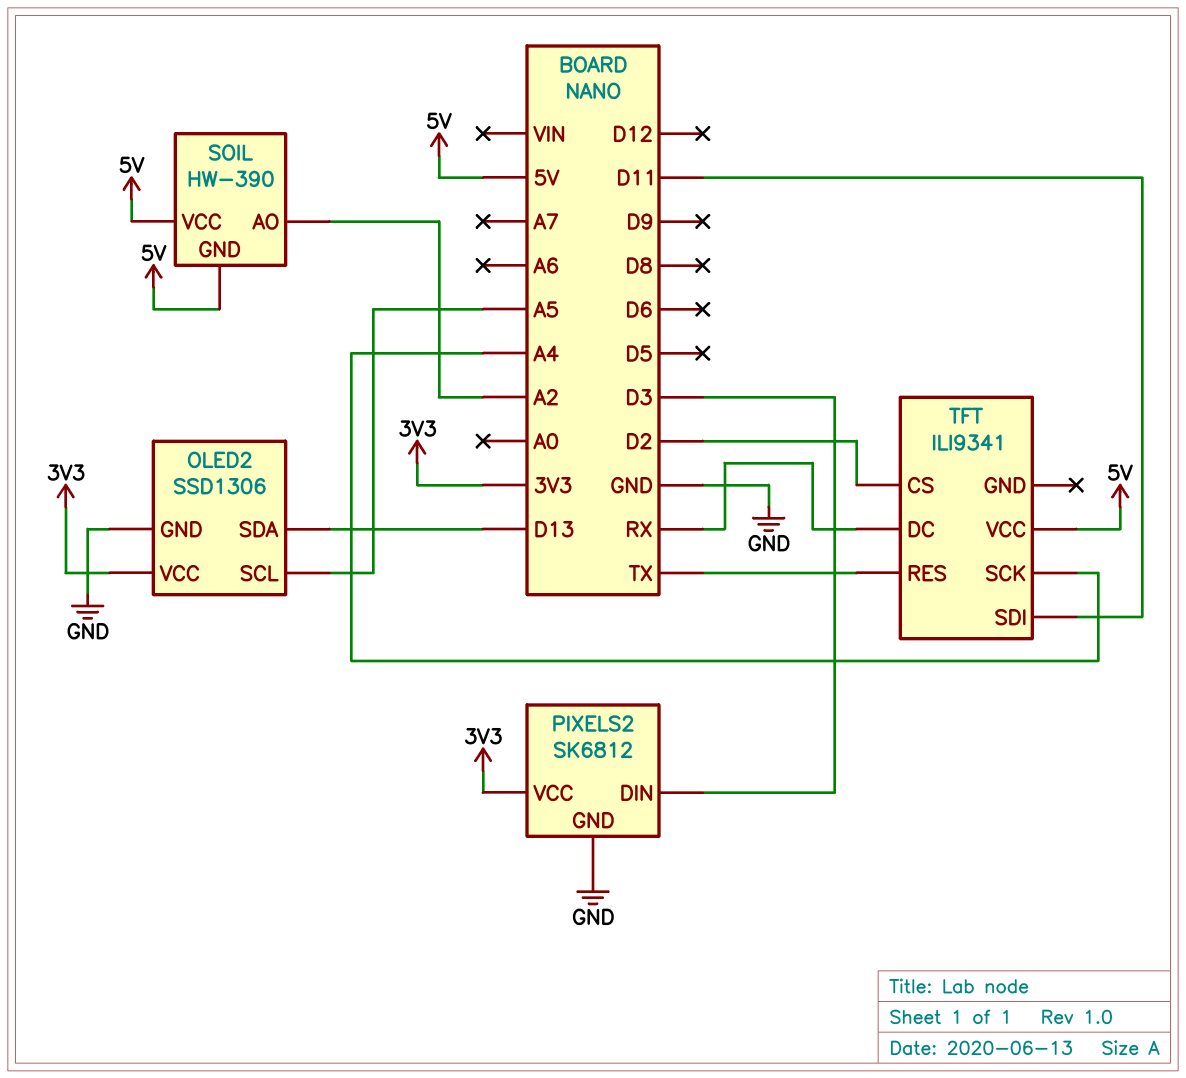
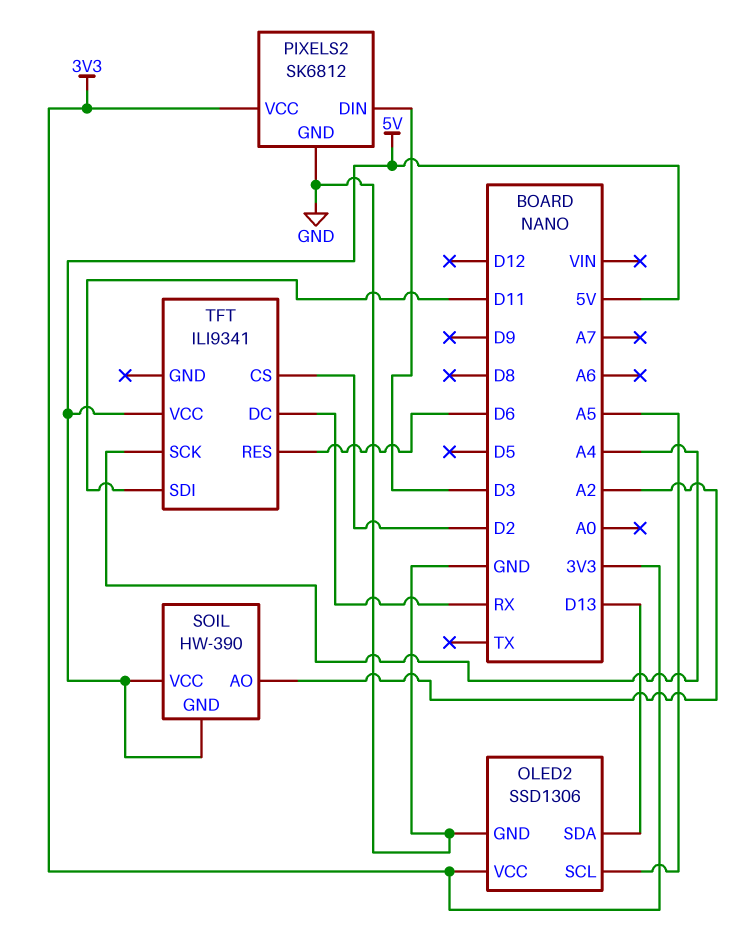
TFT pin RES: TX -> D6

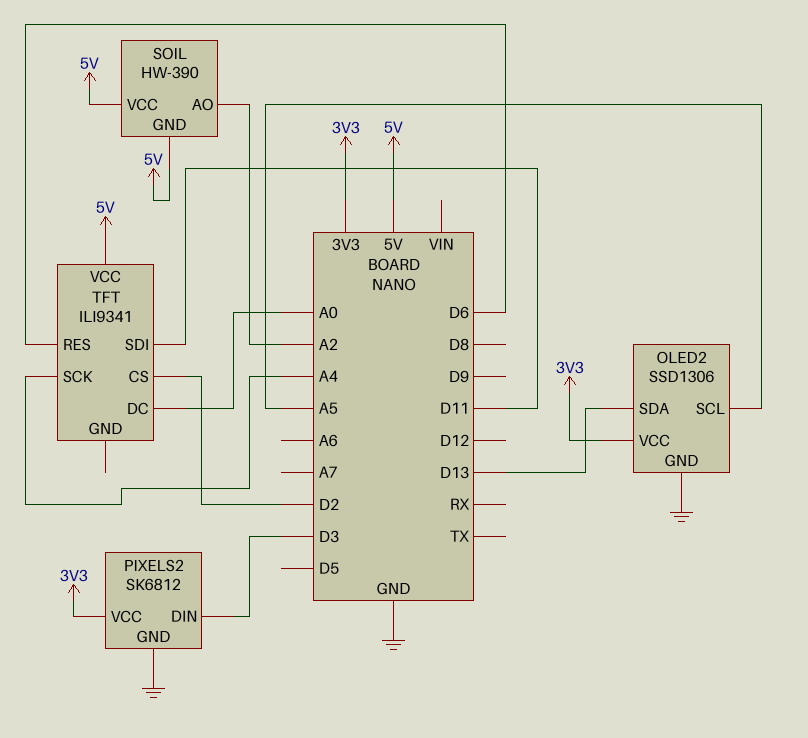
TFT pin DC: RX -> A0

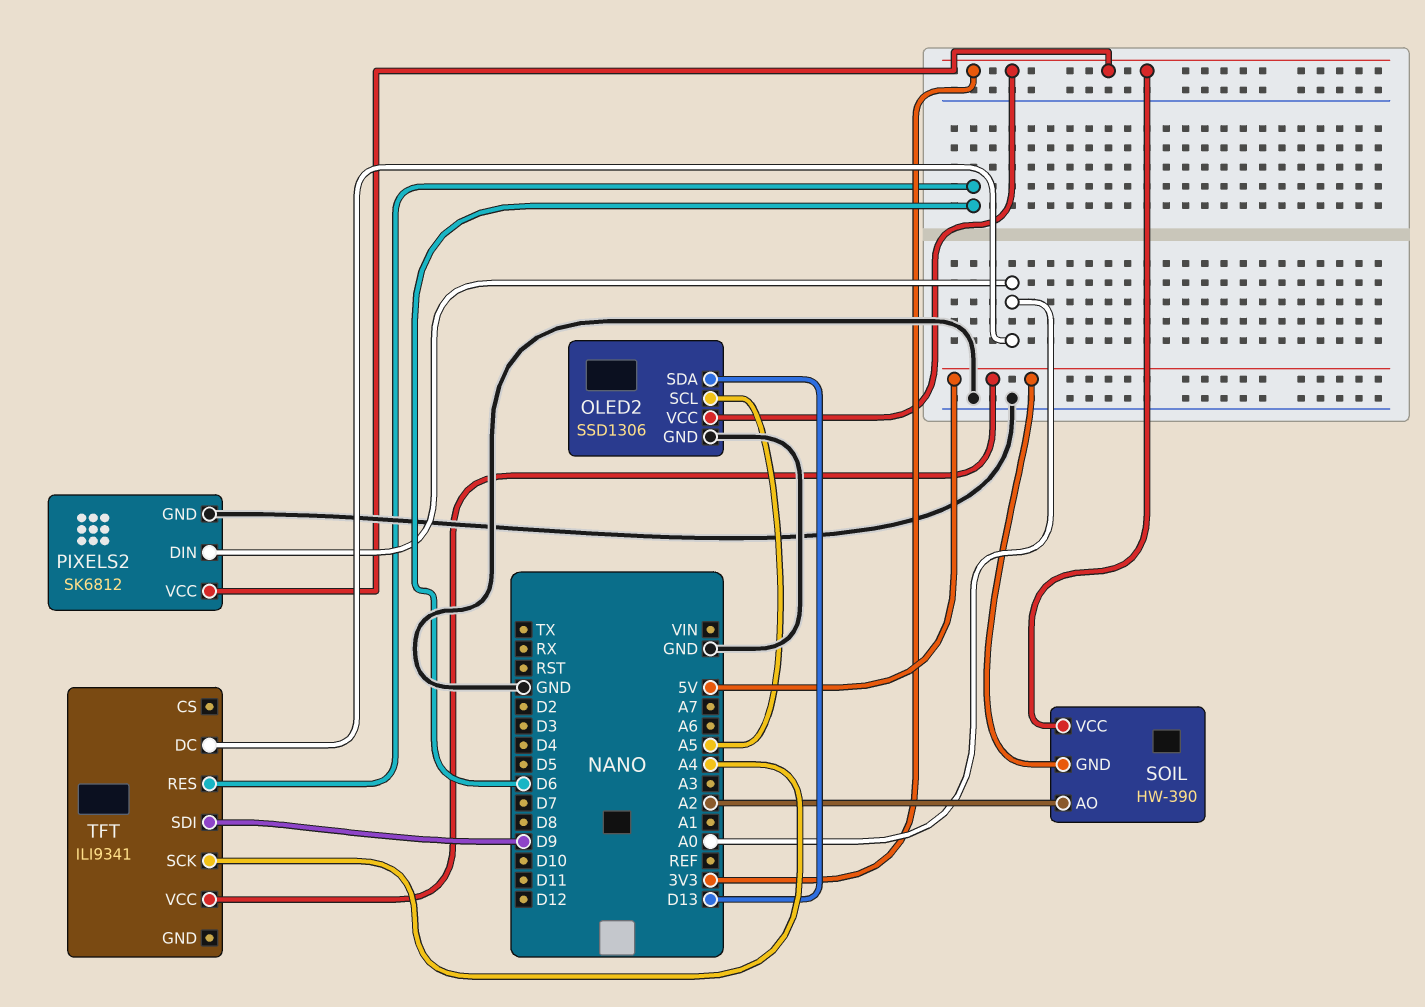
PIXELS2 pin DIN: D3 -> A0
SOIL pin VCC: 5V -> 3V3
TFT pin CS: D2 -> none
TFT pin SDI: D11 -> D9

